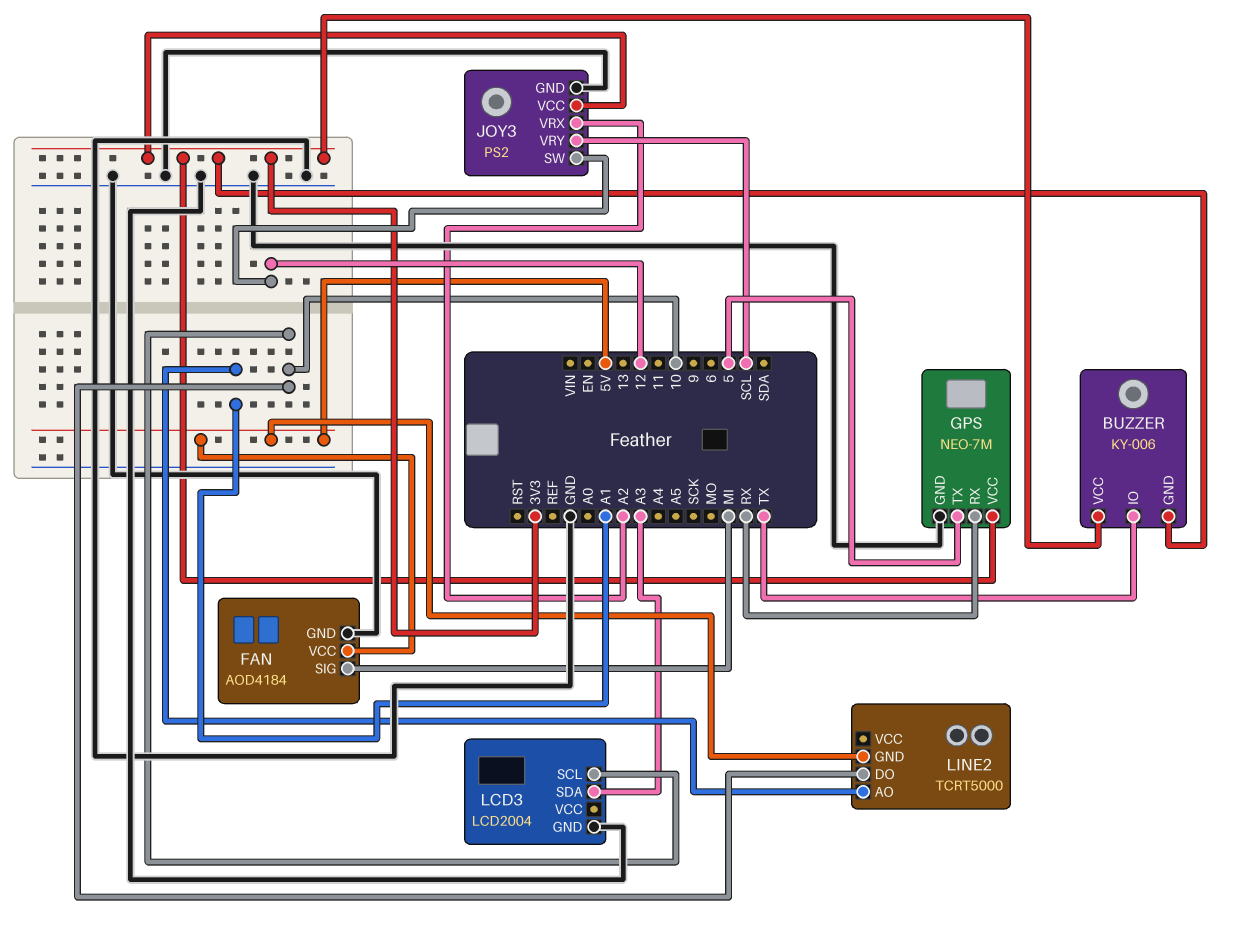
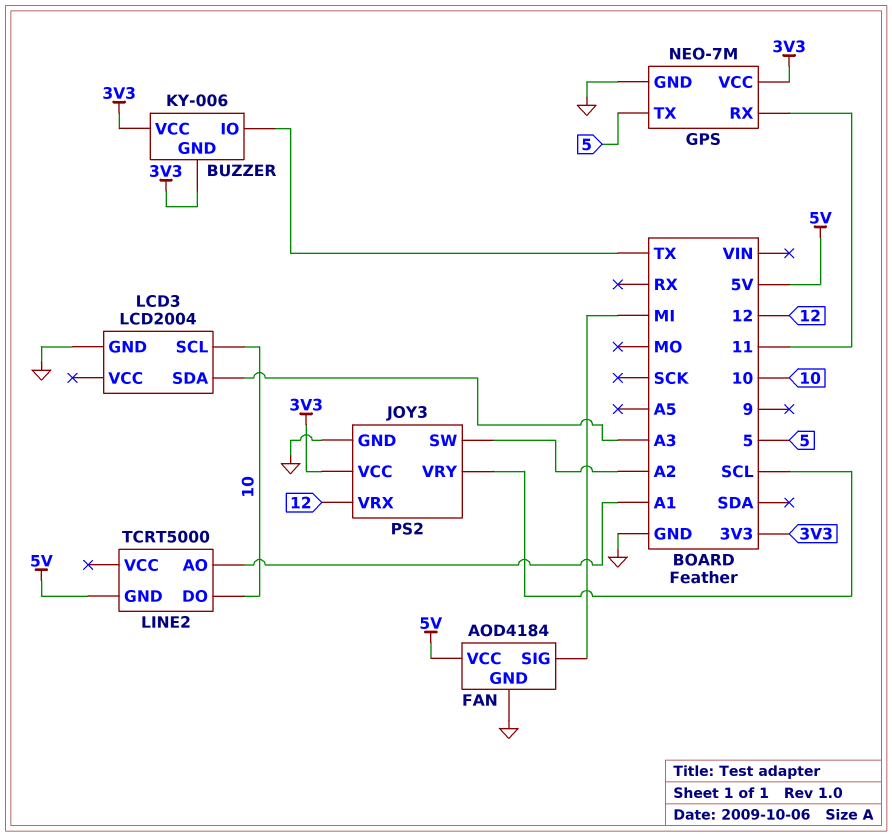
GPS pin RX: RX -> 11
JOY3 pin SW: 12 -> A2
JOY3 pin VRX: A2 -> 12

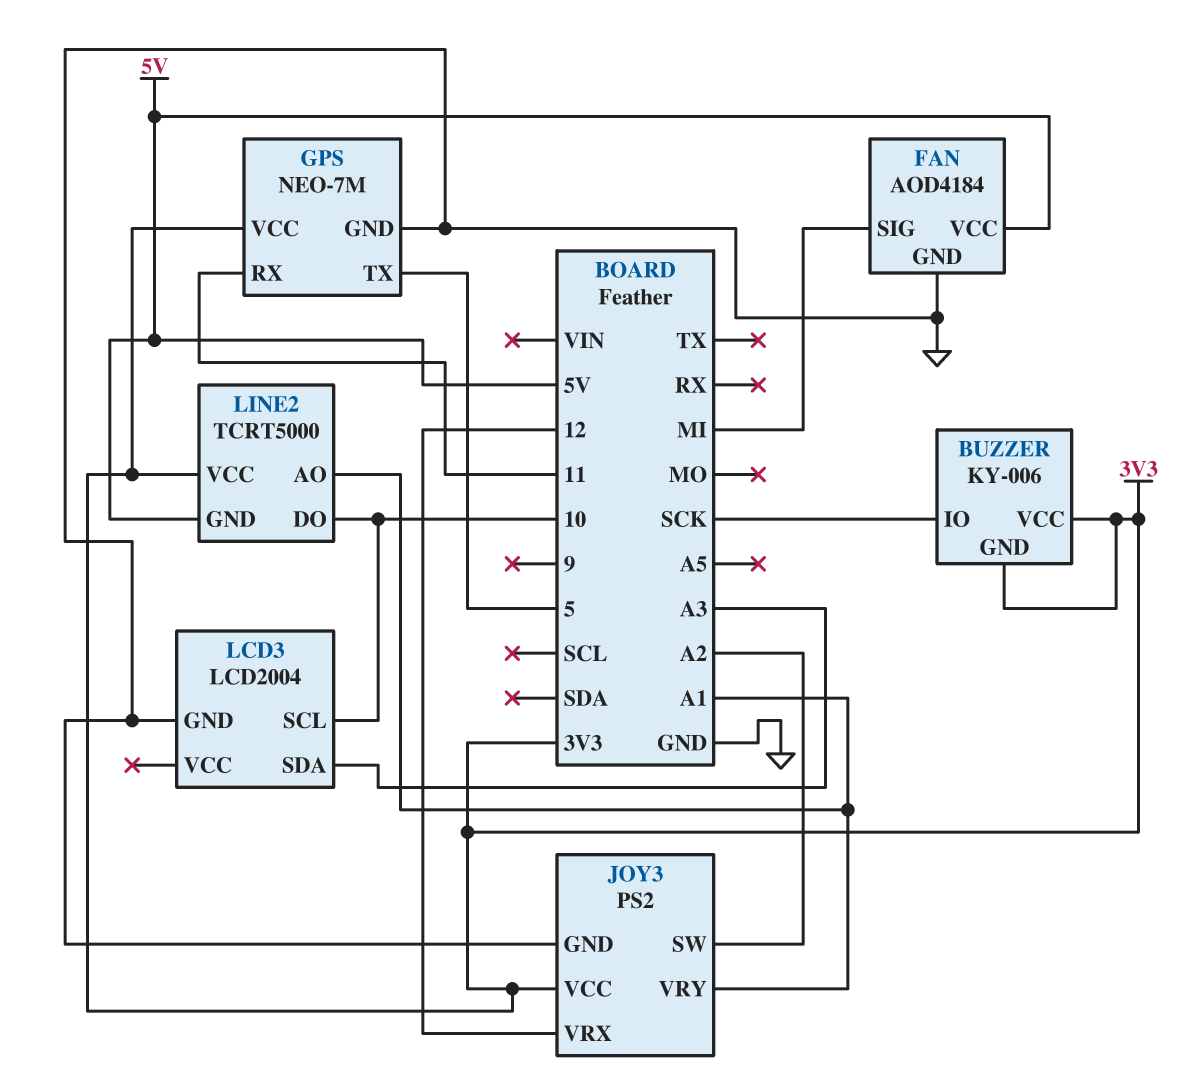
BUZZER pin IO: TX -> SCK
JOY3 pin VRY: SCL -> A1
LINE2 pin VCC: none -> 3V3

